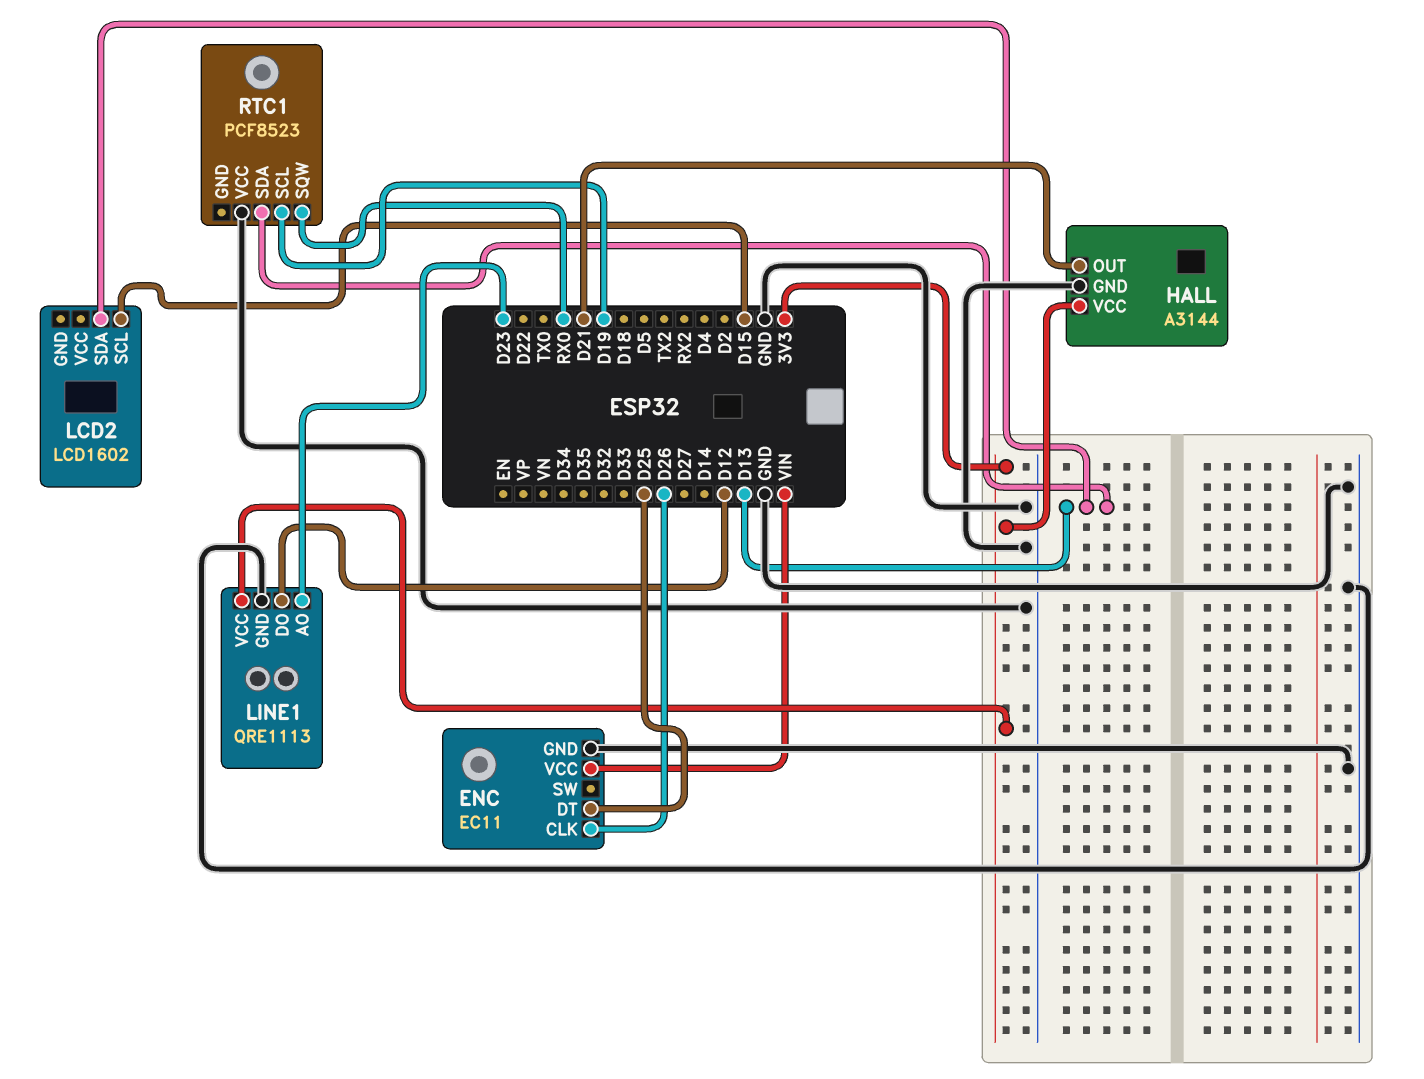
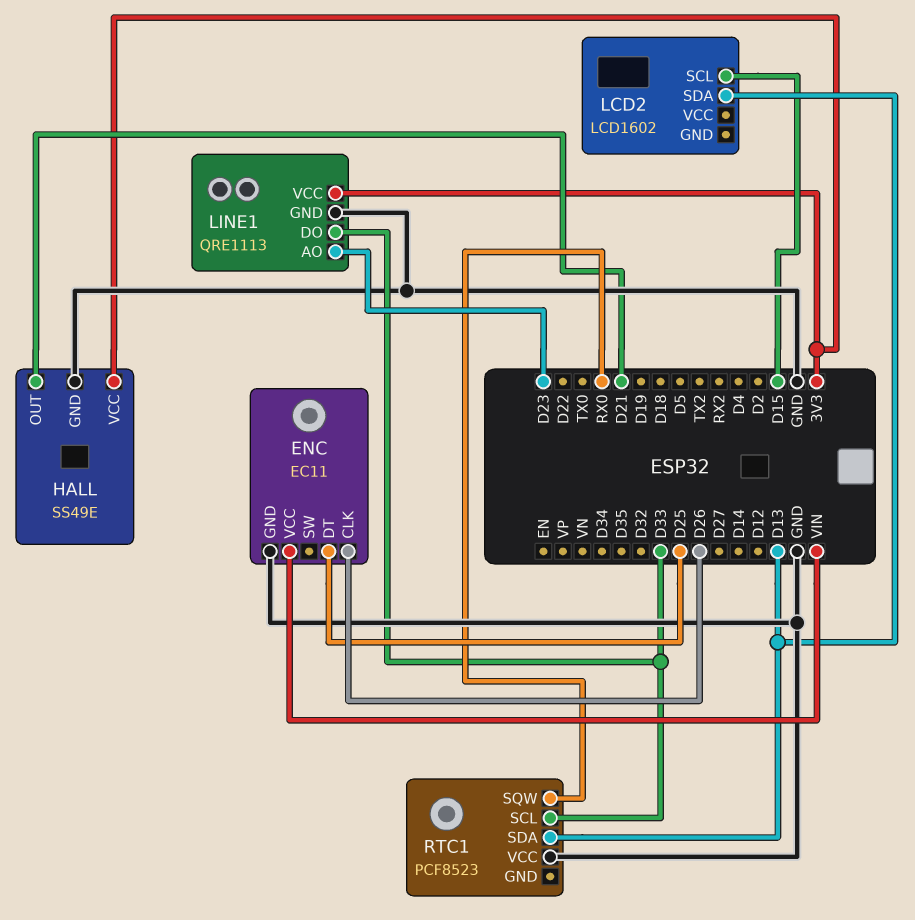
HALL: A3144 -> SS49E
LINE1 pin DO: D12 -> D33
RTC1 pin SCL: D19 -> D33

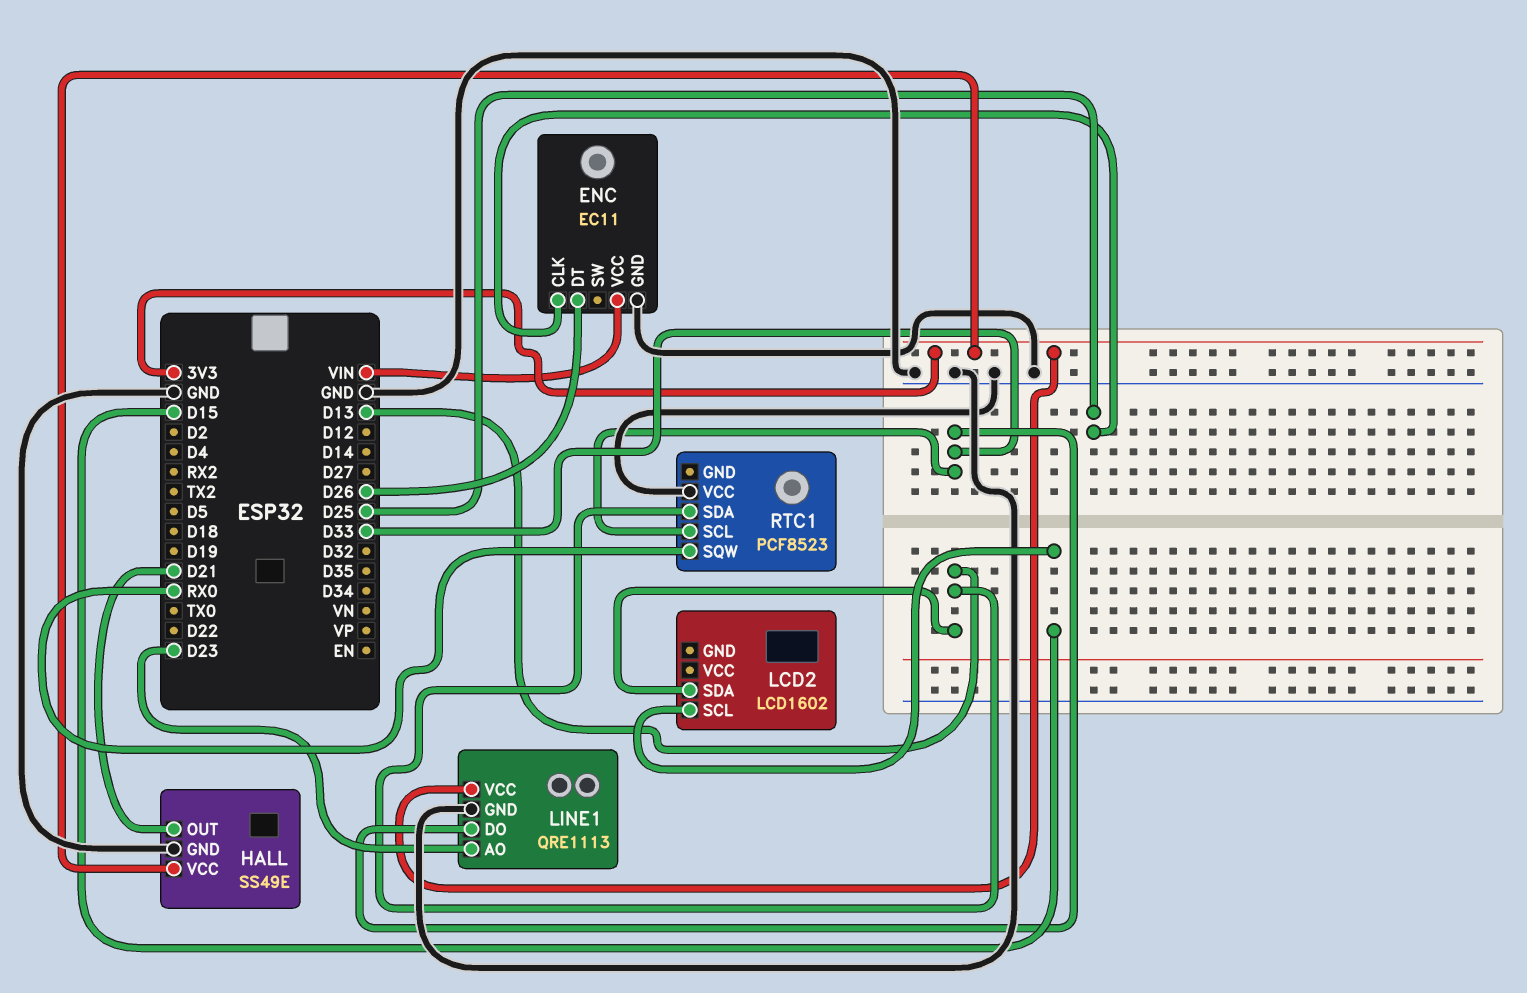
ENC pin CLK: D26 -> D25
ENC pin DT: D25 -> D26

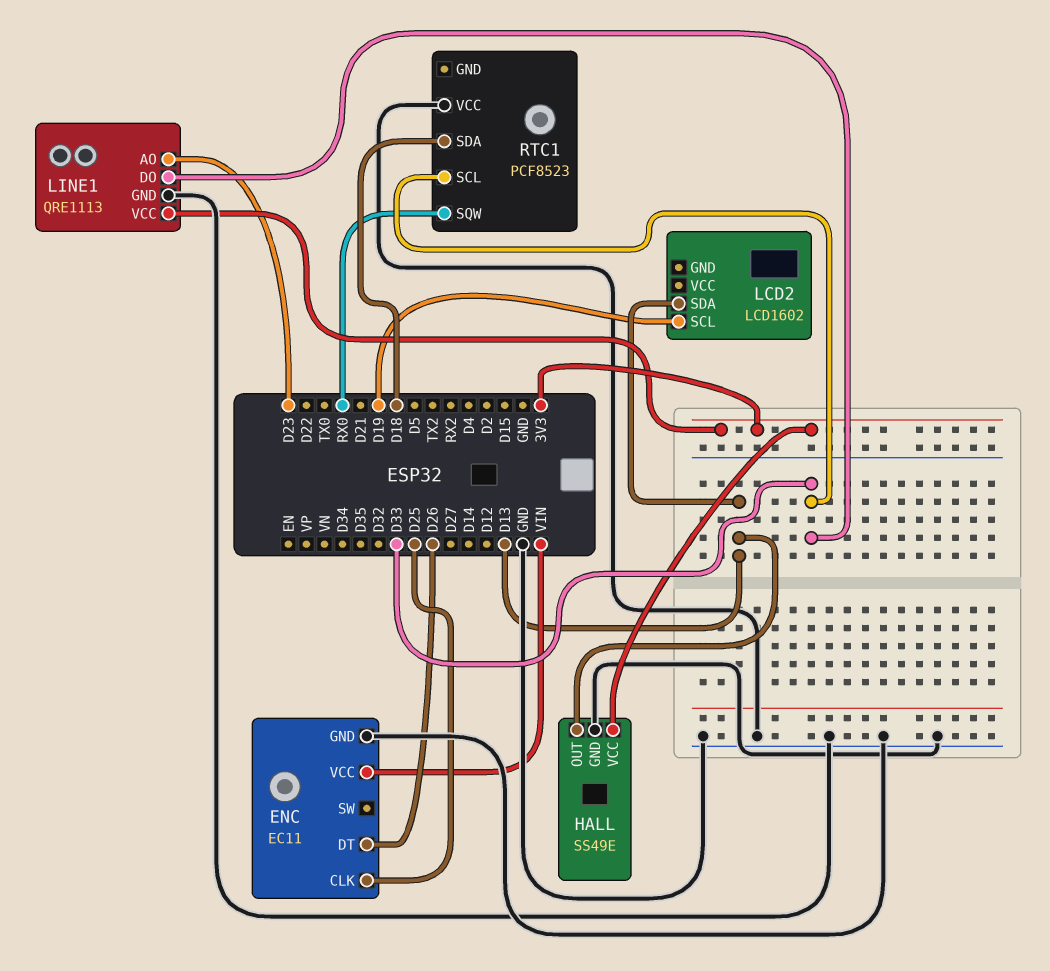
HALL pin OUT: D21 -> D13
LCD2 pin SCL: D15 -> D19
RTC1 pin SDA: D13 -> D18

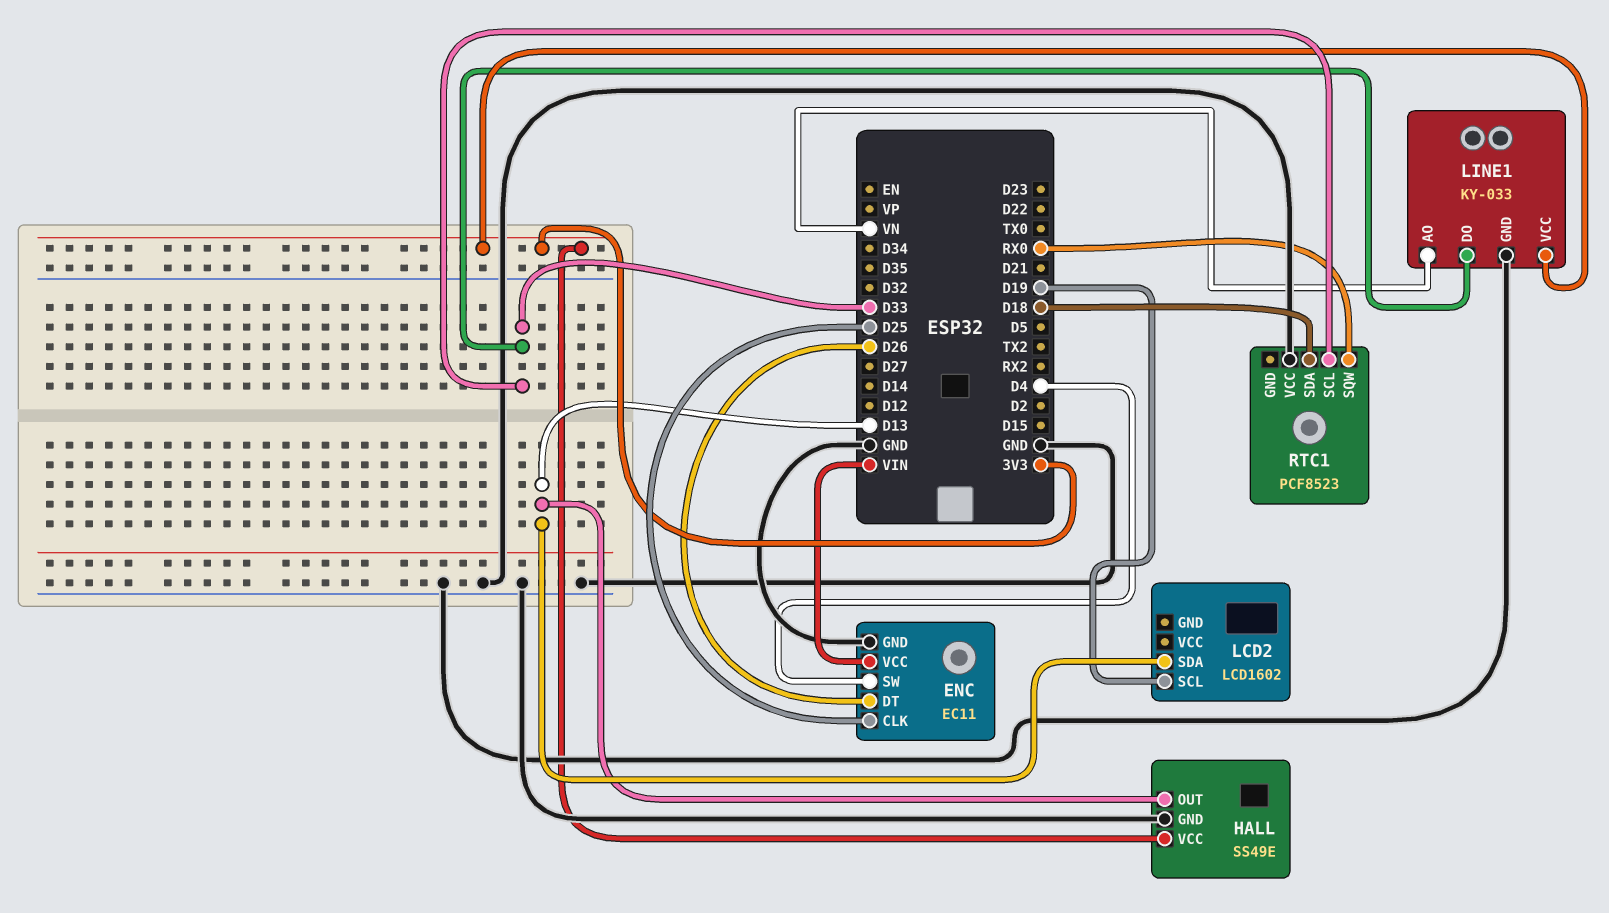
ENC pin SW: none -> D4
LINE1: QRE1113 -> KY-033
LINE1 pin AO: D23 -> VN

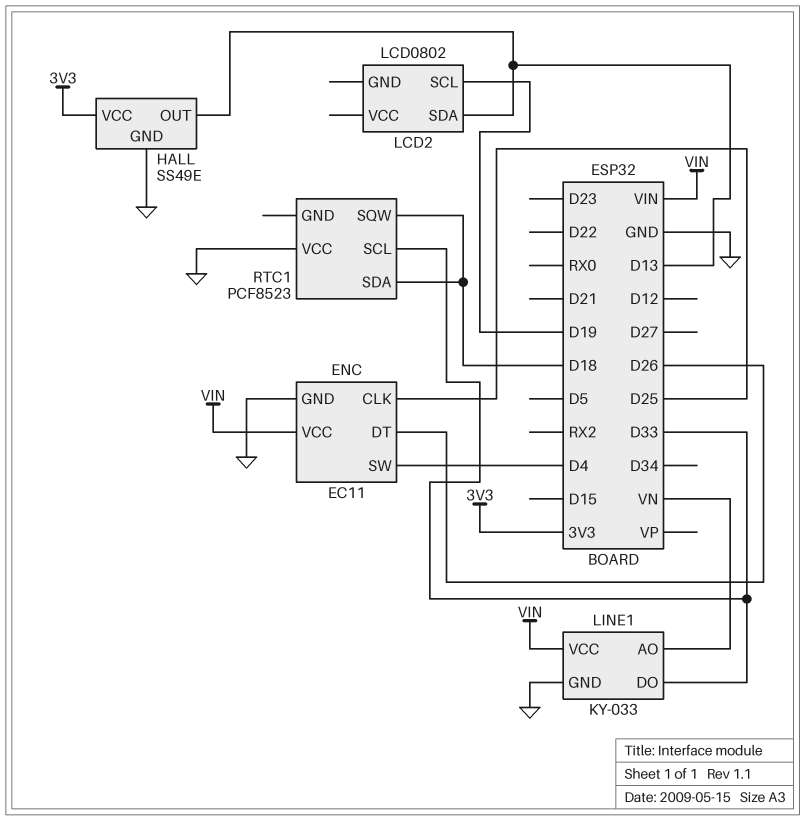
LCD2: LCD1602 -> LCD0802
LINE1 pin VCC: 3V3 -> VIN
RTC1 pin SQW: RX0 -> D18

